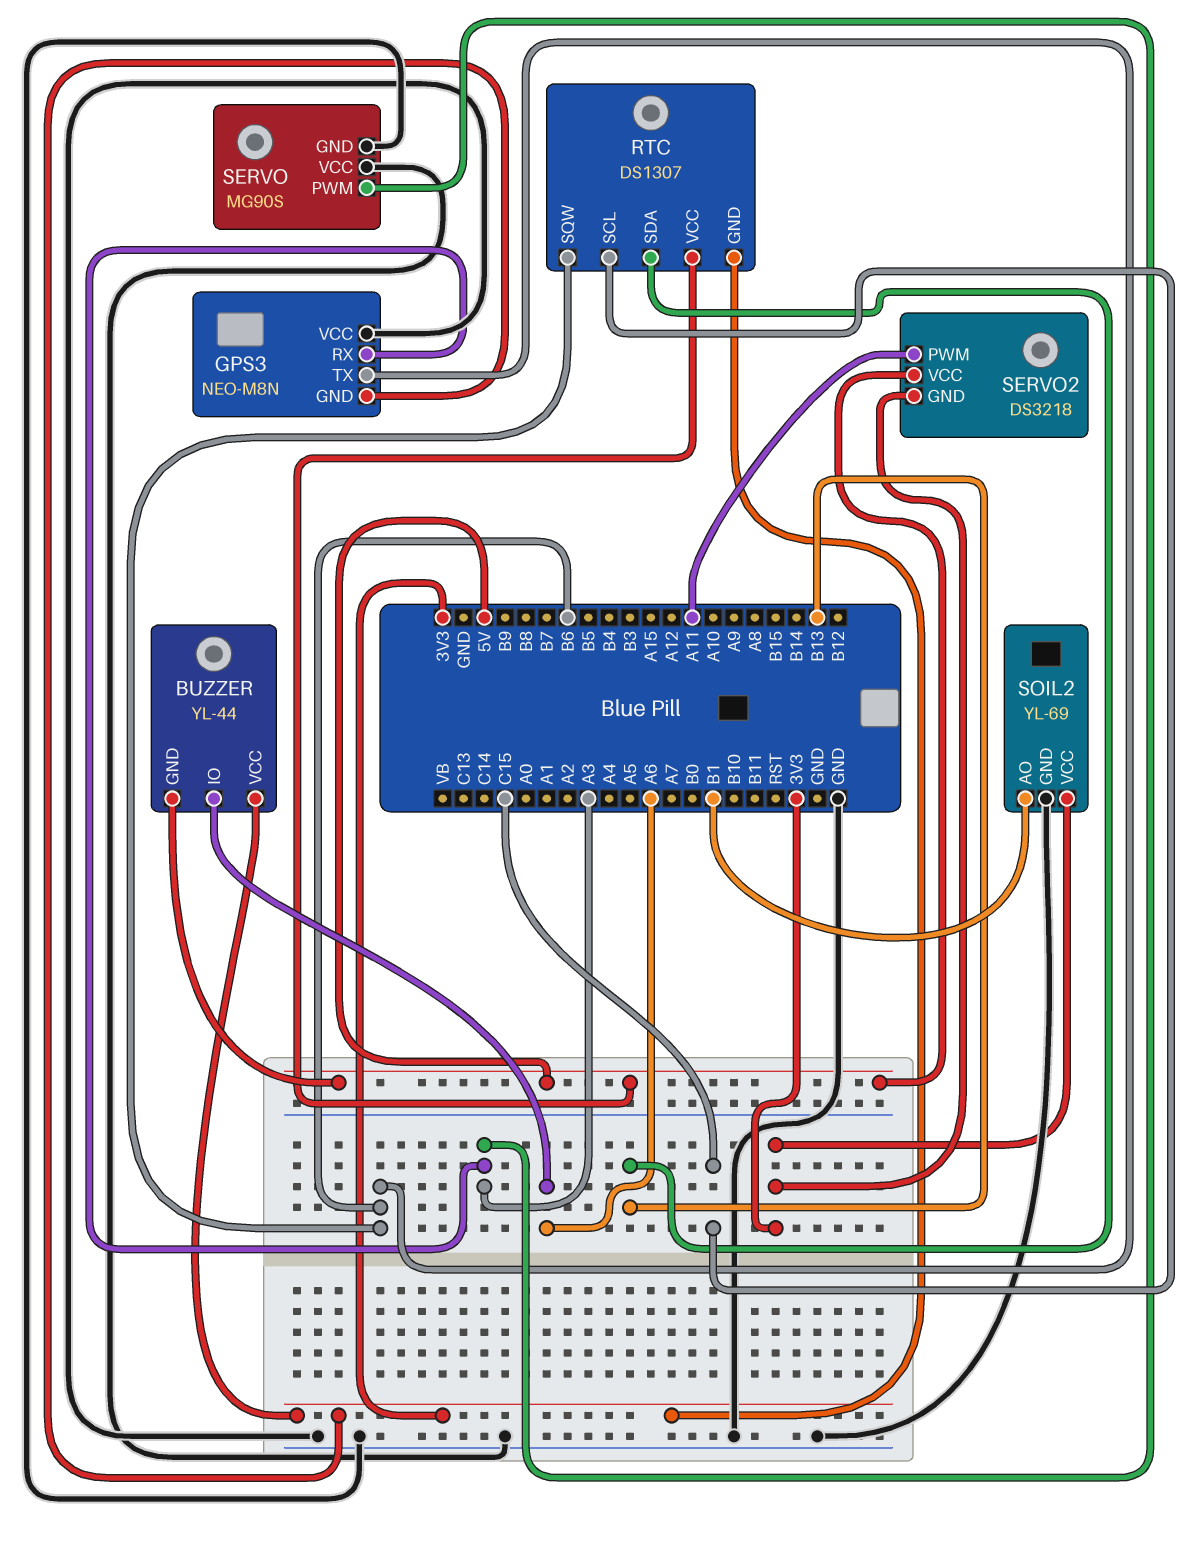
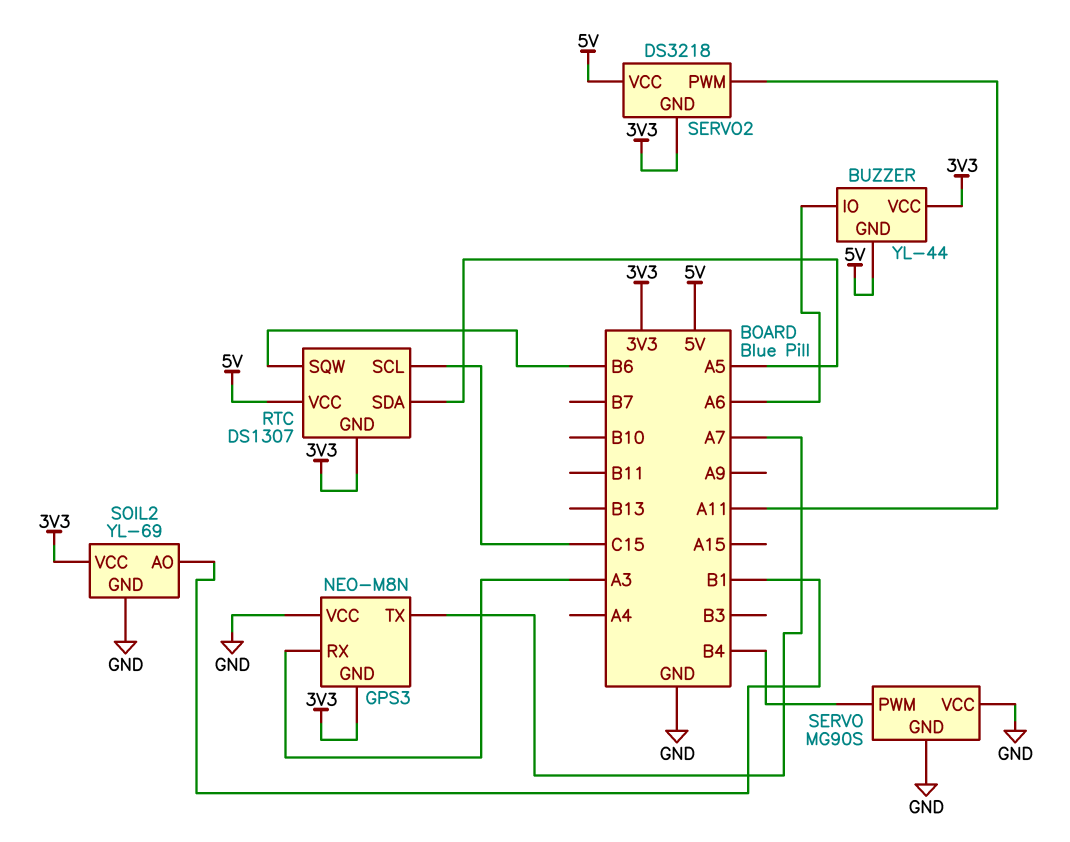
GPS3 pin TX: B6 -> A7
RTC pin SDA: B13 -> A5
SERVO pin PWM: A3 -> B4

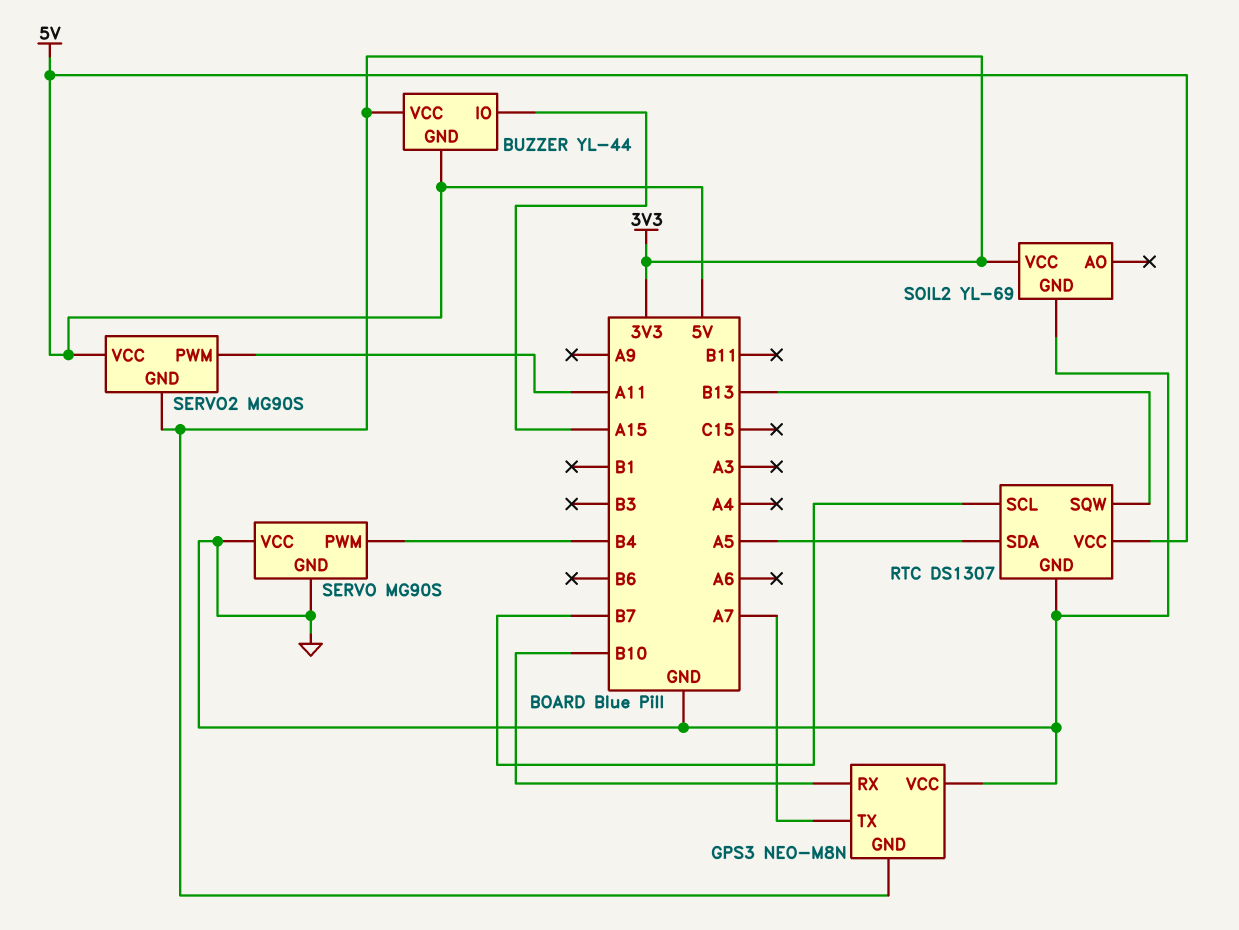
BUZZER pin IO: A6 -> A15
GPS3 pin RX: A3 -> B10
RTC pin GND: 3V3 -> GND
RTC pin SCL: C15 -> B7
RTC pin SQW: B6 -> B13
SERVO2: DS3218 -> MG90S
SOIL2 pin AO: B1 -> none

